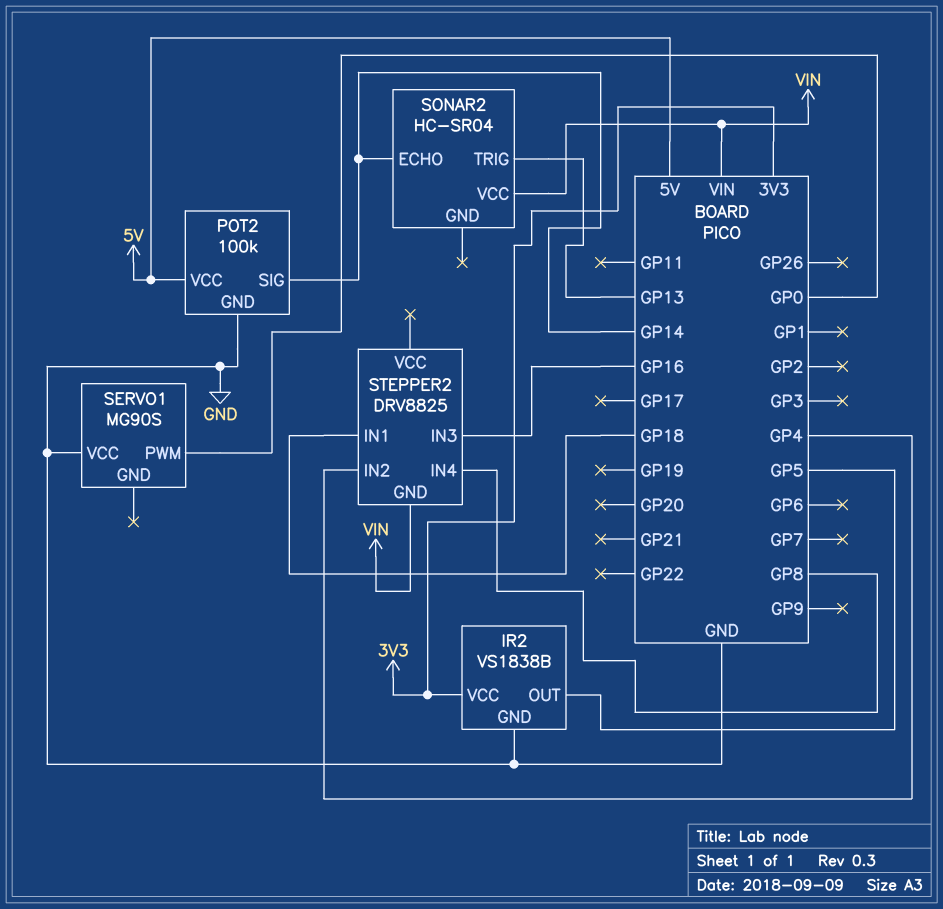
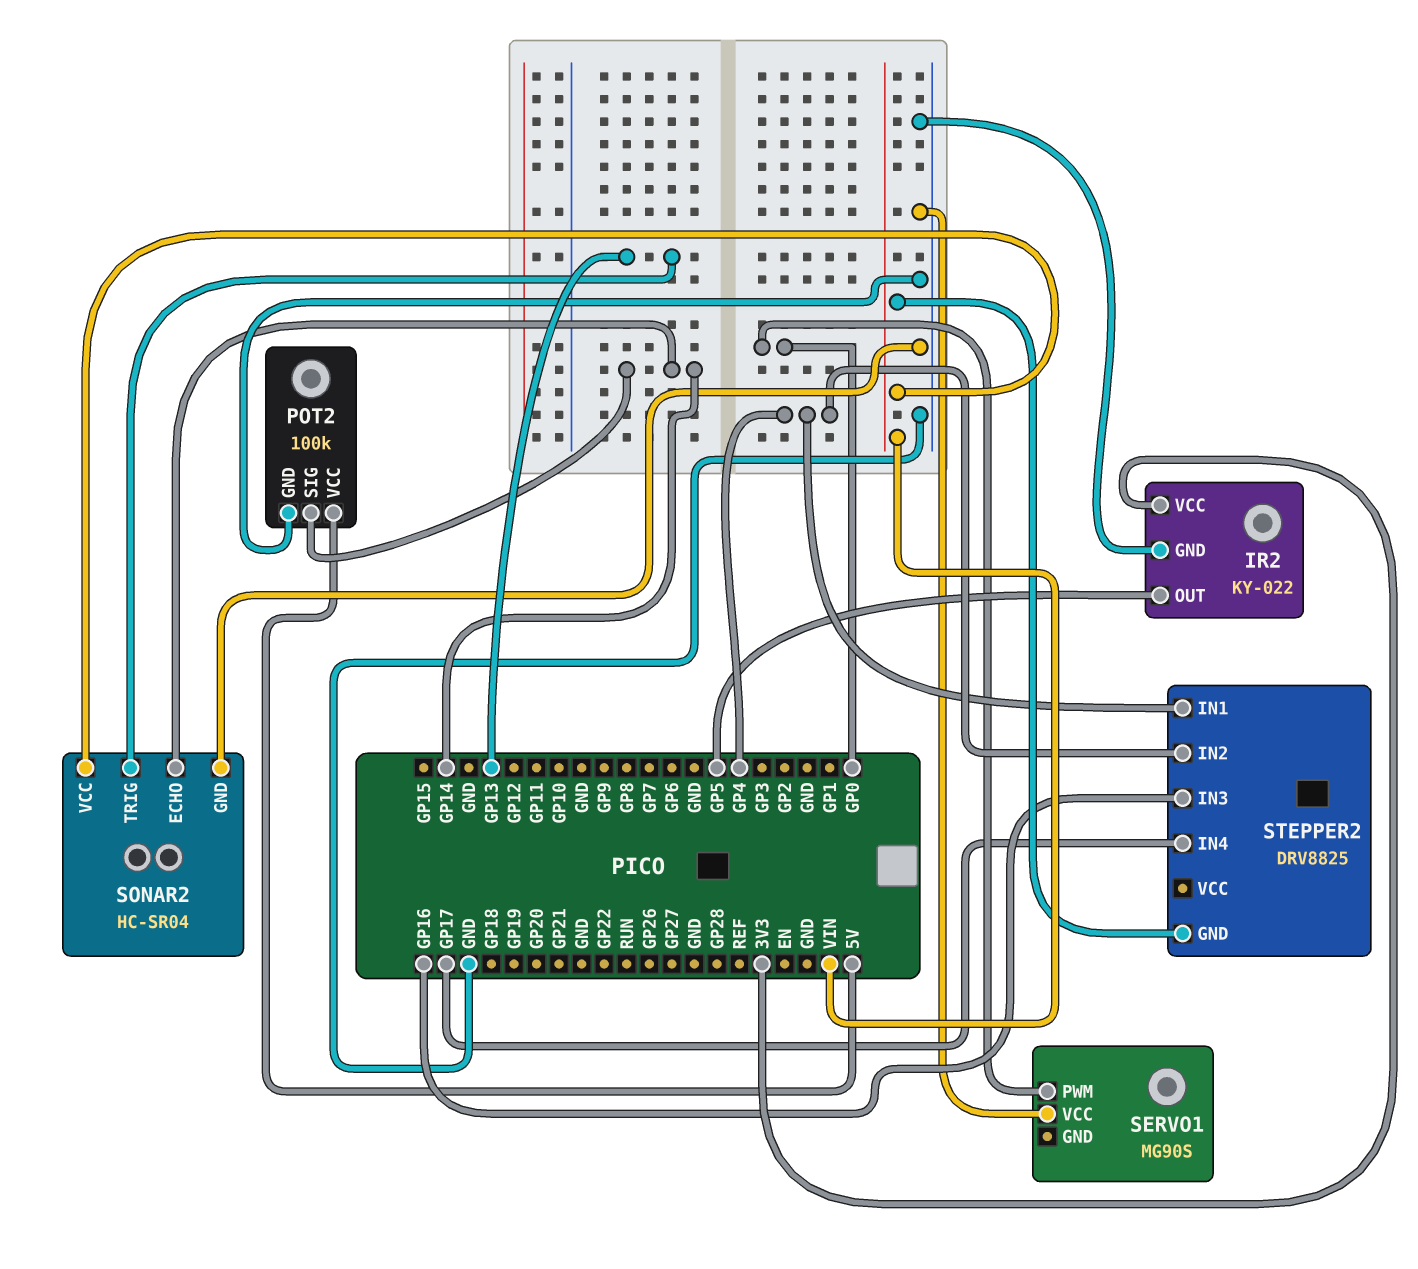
IR2: VS1838B -> KY-022
SONAR2 pin GND: none -> GND
STEPPER2 pin IN1: GP18 -> GP4
STEPPER2 pin IN4: GP8 -> GP17

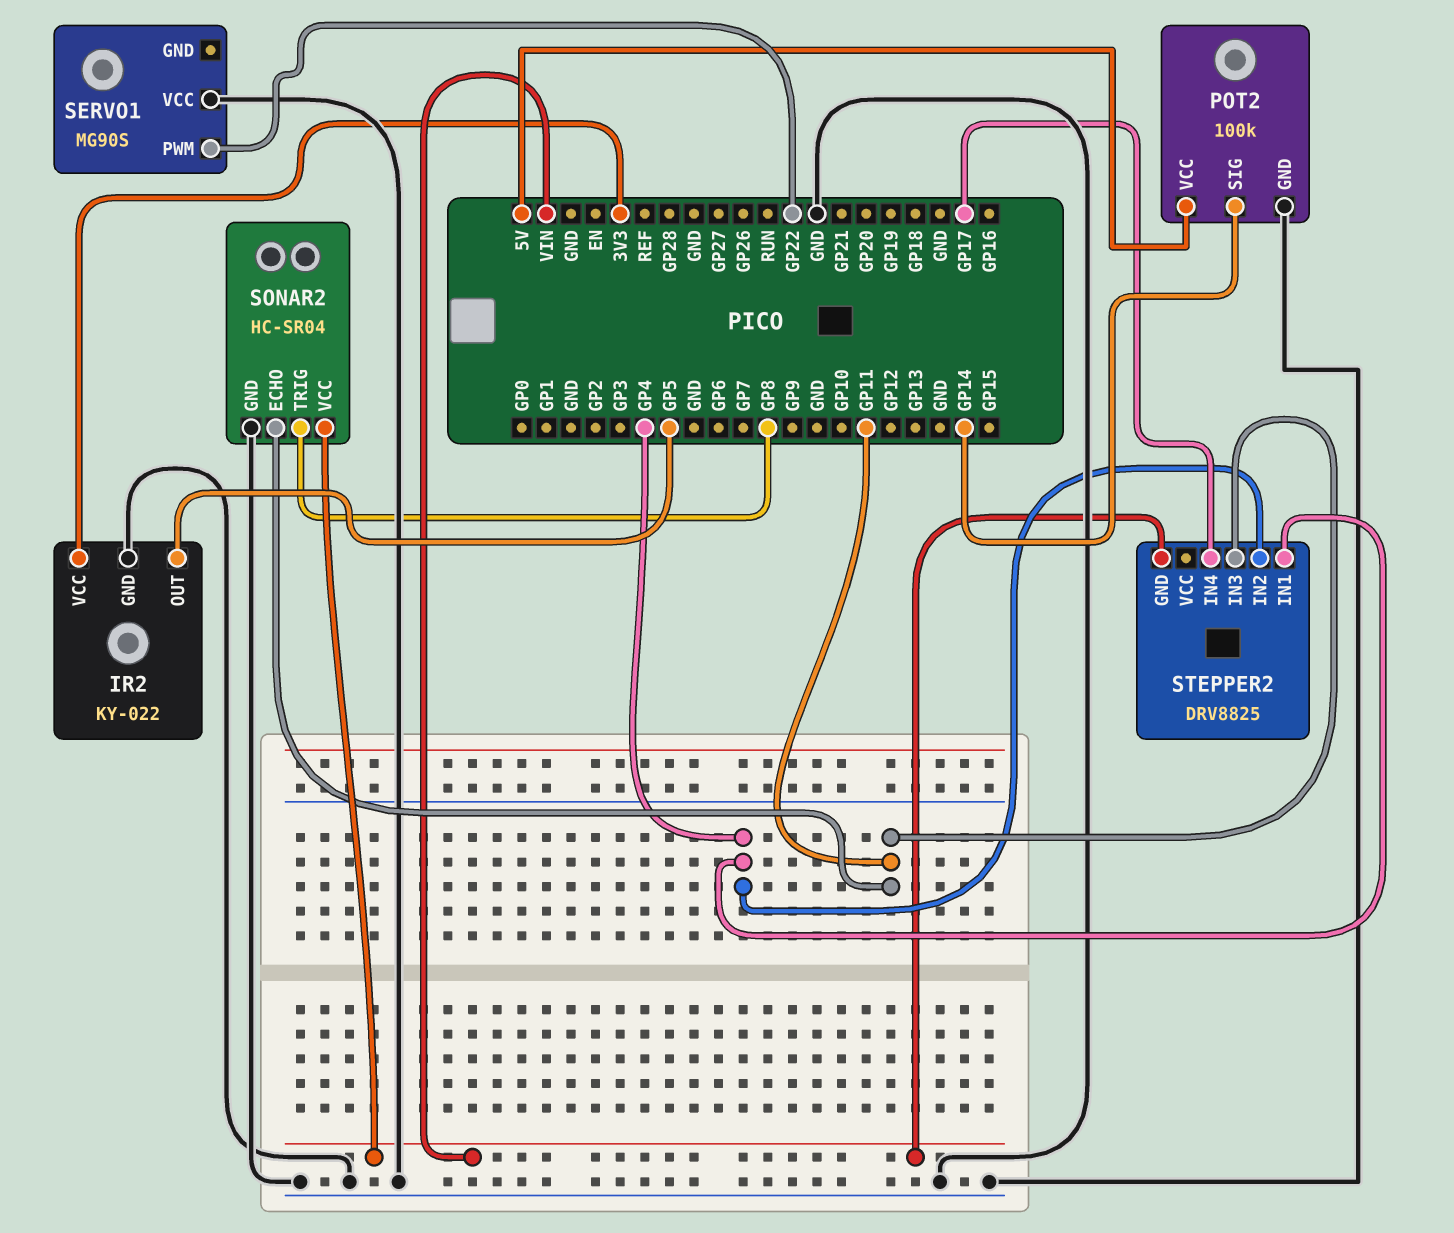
SERVO1 pin PWM: GP0 -> GP22
SONAR2 pin ECHO: GP14 -> GP11
SONAR2 pin TRIG: GP13 -> GP8
STEPPER2 pin IN3: GP16 -> GP11

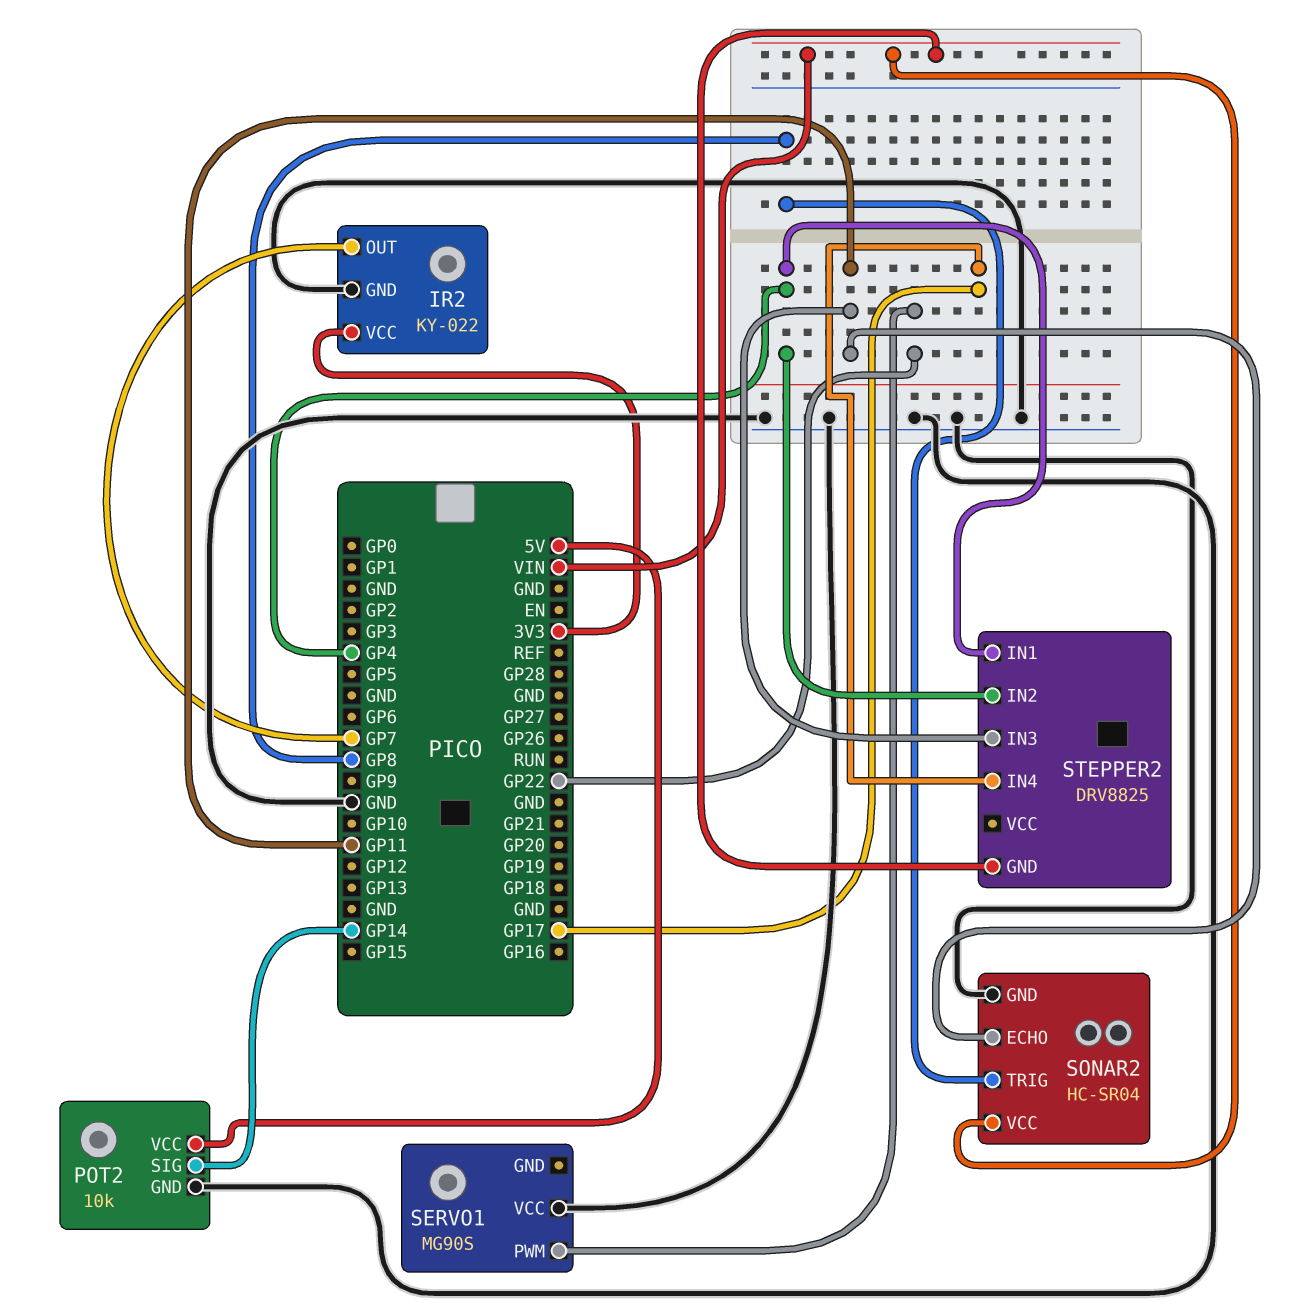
IR2 pin OUT: GP5 -> GP7
POT2: 100k -> 10k

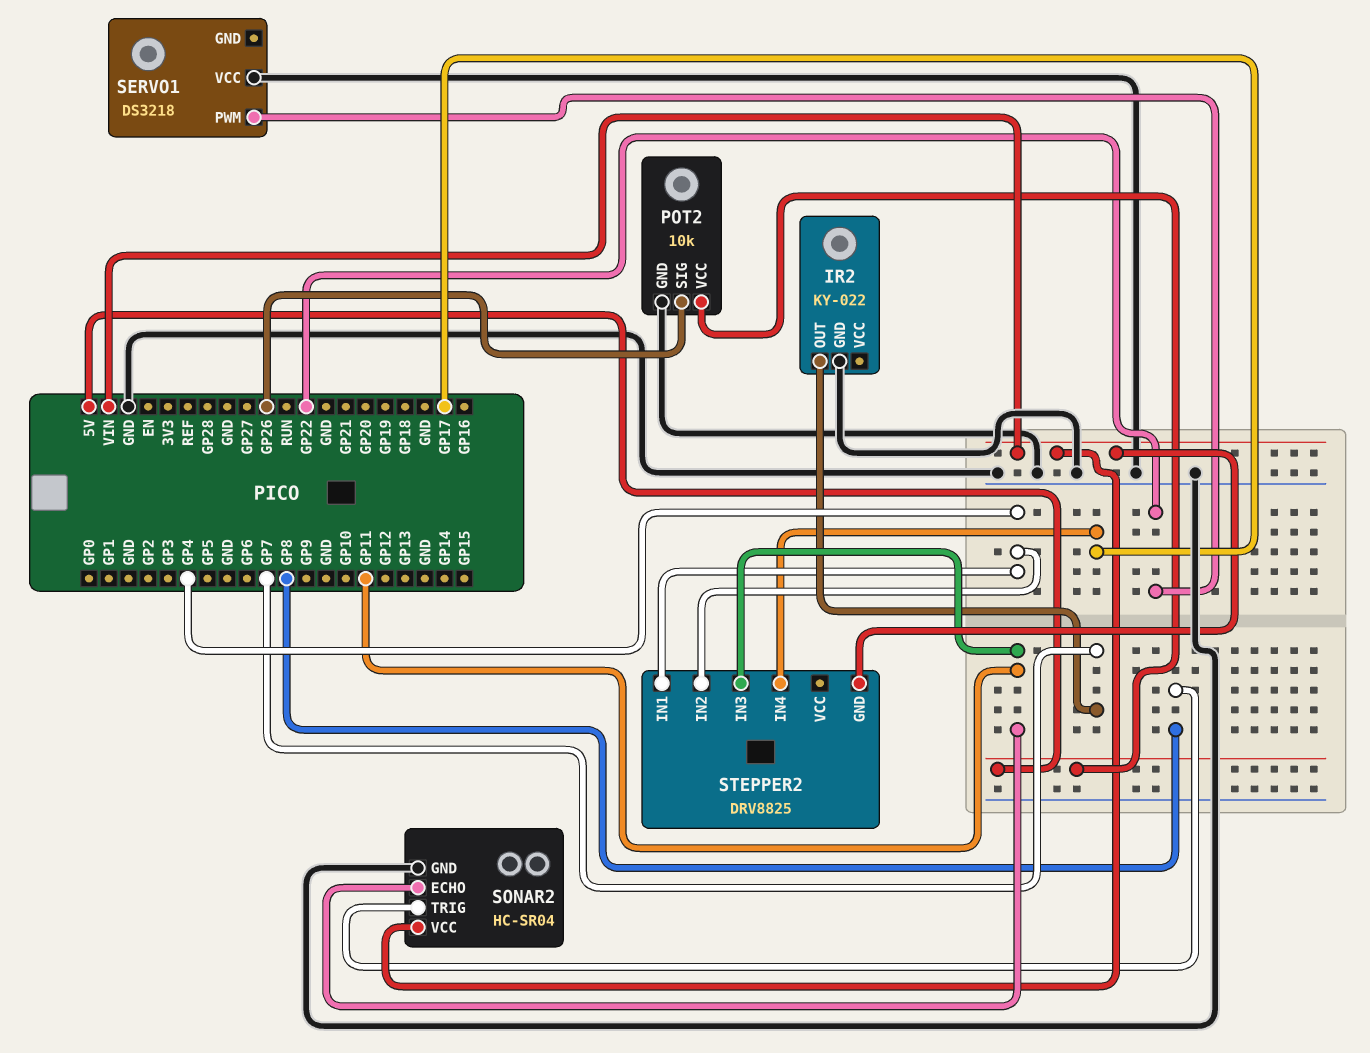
IR2 pin VCC: 3V3 -> none
POT2 pin SIG: GP14 -> GP26
SERVO1: MG90S -> DS3218

